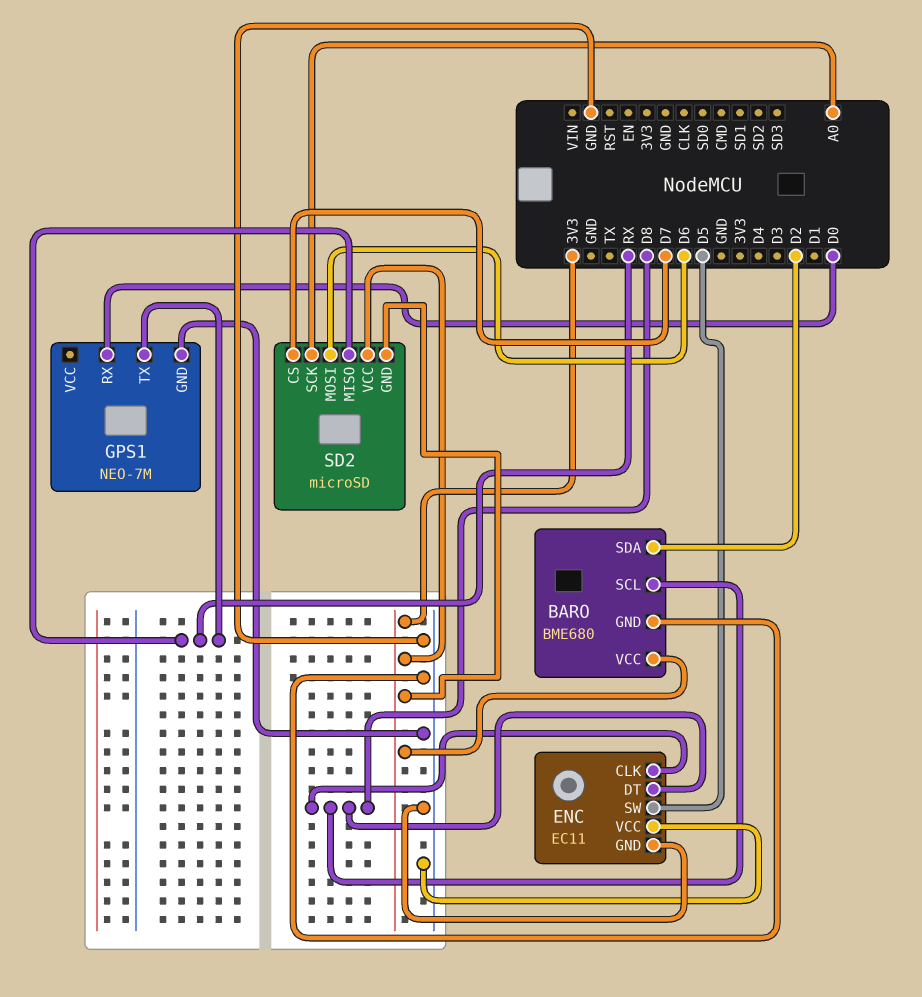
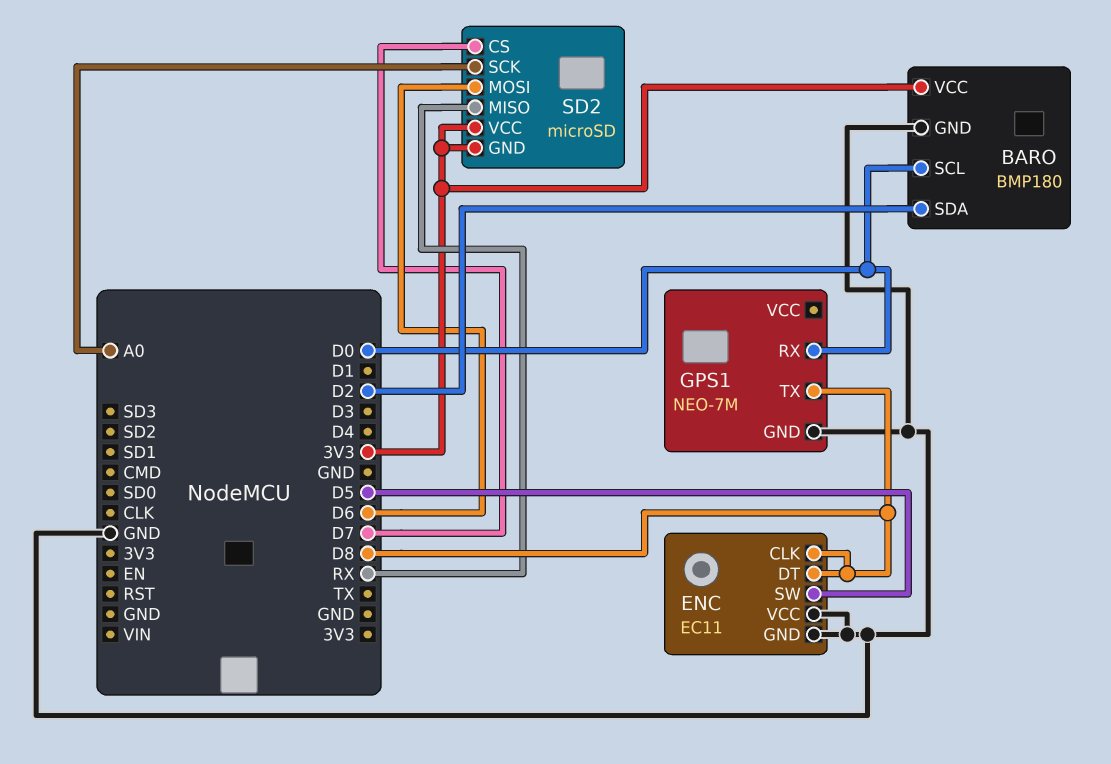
BARO: BME680 -> BMP180
BARO pin SCL: D8 -> D0
GPS1 pin TX: RX -> D8

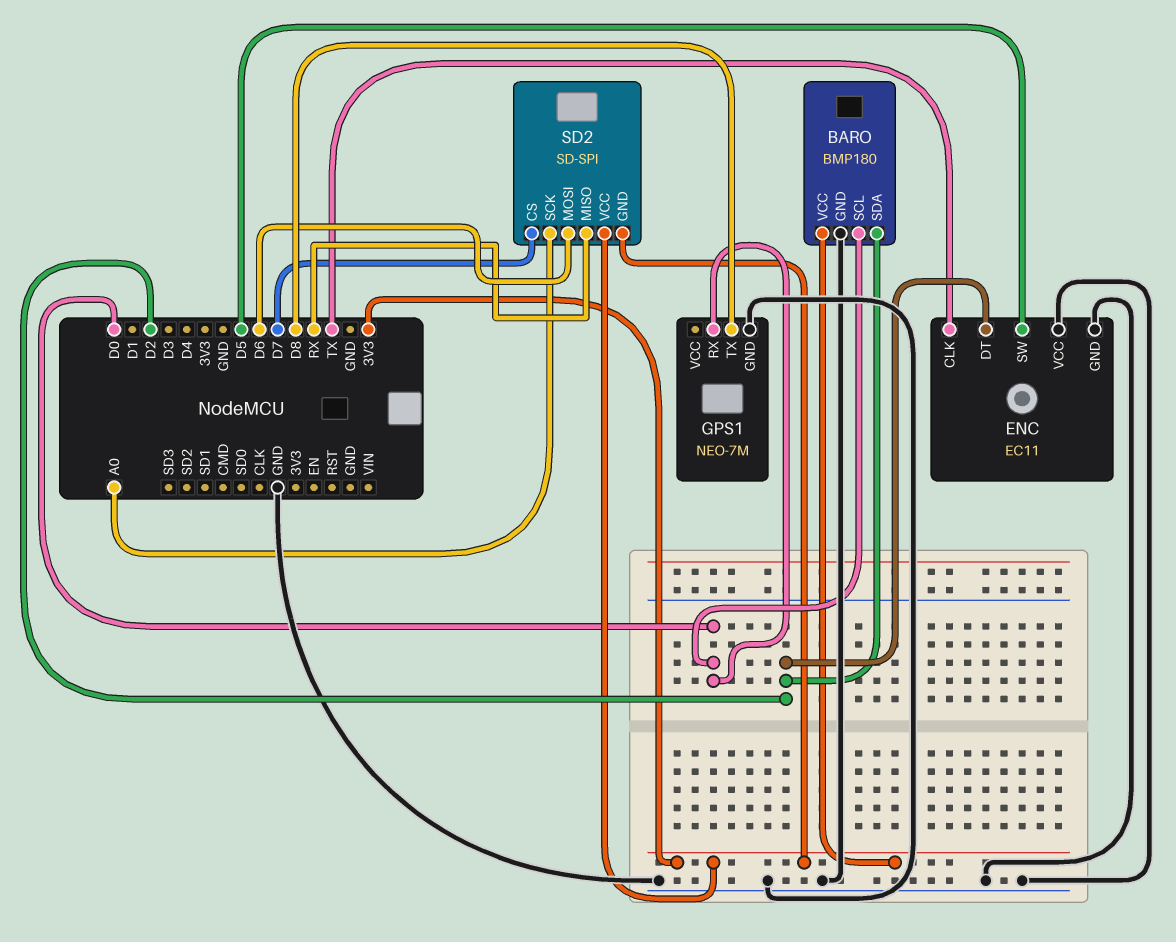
ENC pin CLK: D8 -> TX
ENC pin DT: D8 -> D2
SD2: microSD -> SD-SPI

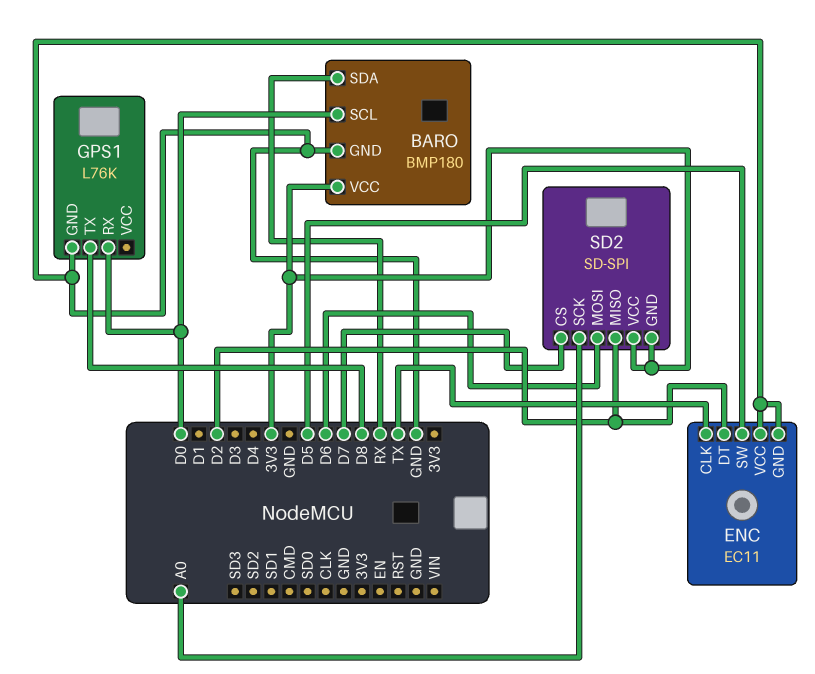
BARO pin SDA: D2 -> RX
GPS1: NEO-7M -> L76K
SD2 pin MISO: RX -> D2

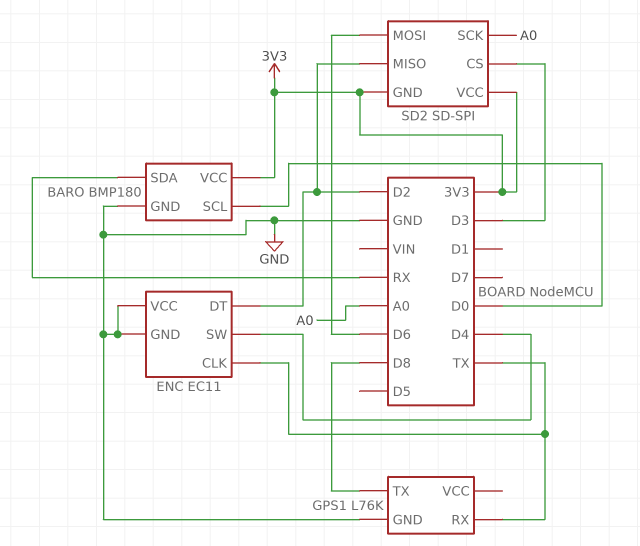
ENC pin SW: D5 -> D4
GPS1 pin RX: D0 -> TX
SD2 pin CS: D7 -> D3

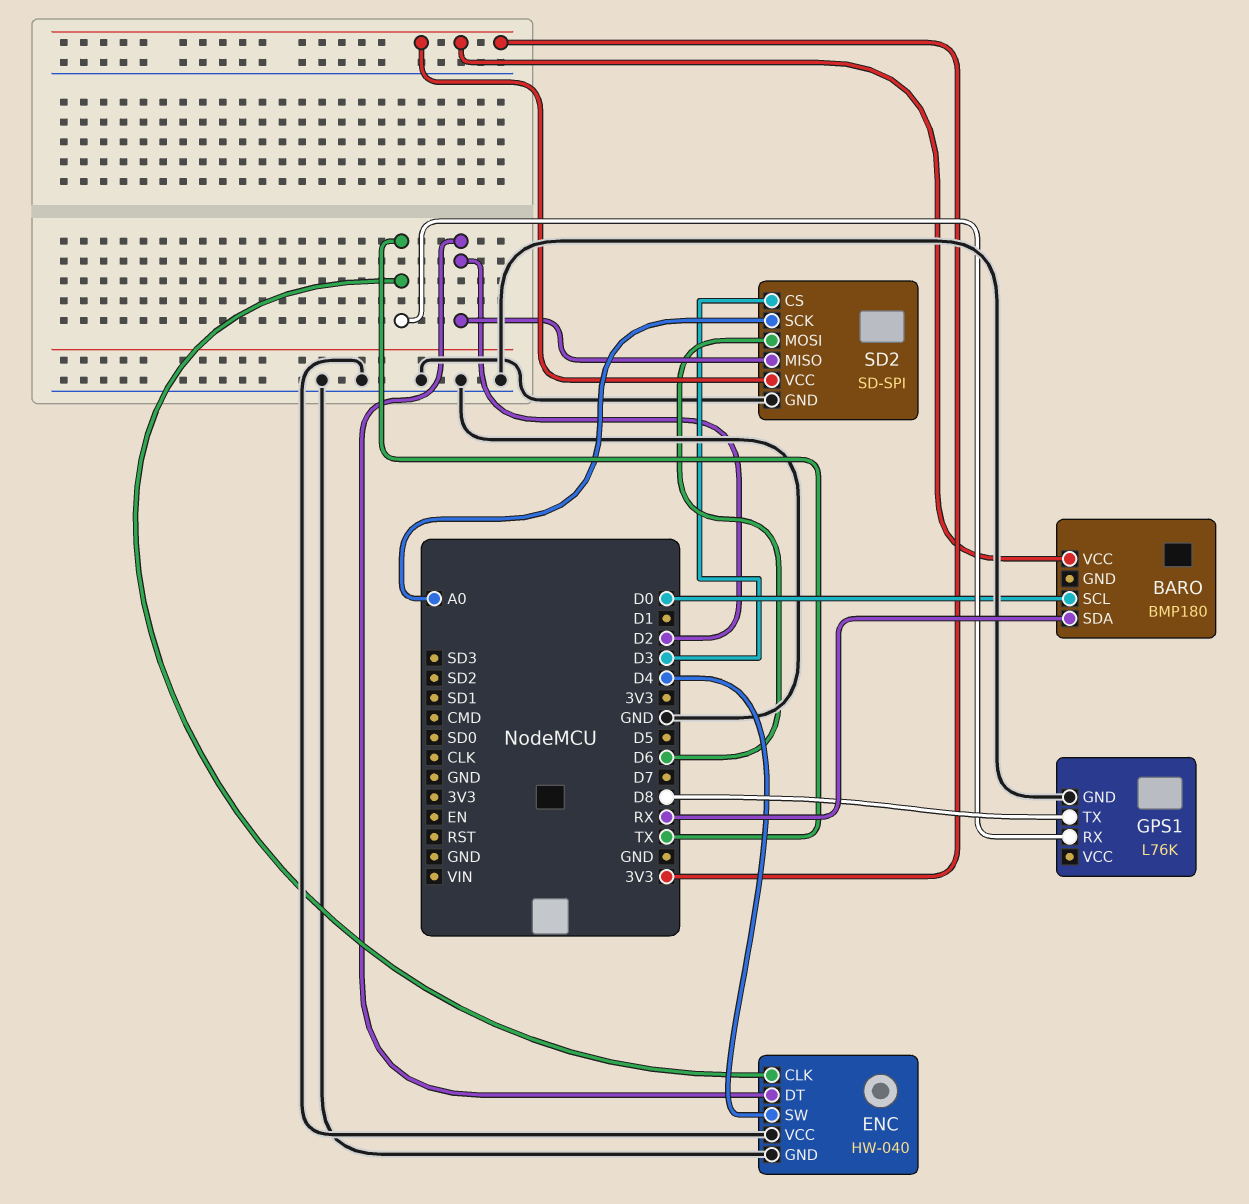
BARO pin GND: GND -> none
ENC: EC11 -> HW-040
SD2 pin GND: 3V3 -> GND

